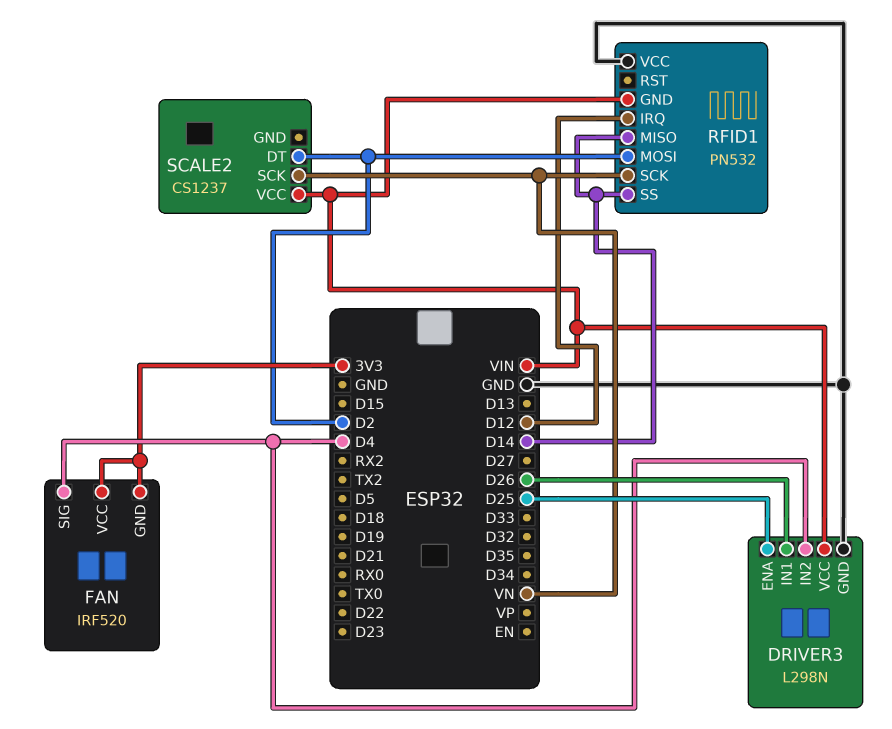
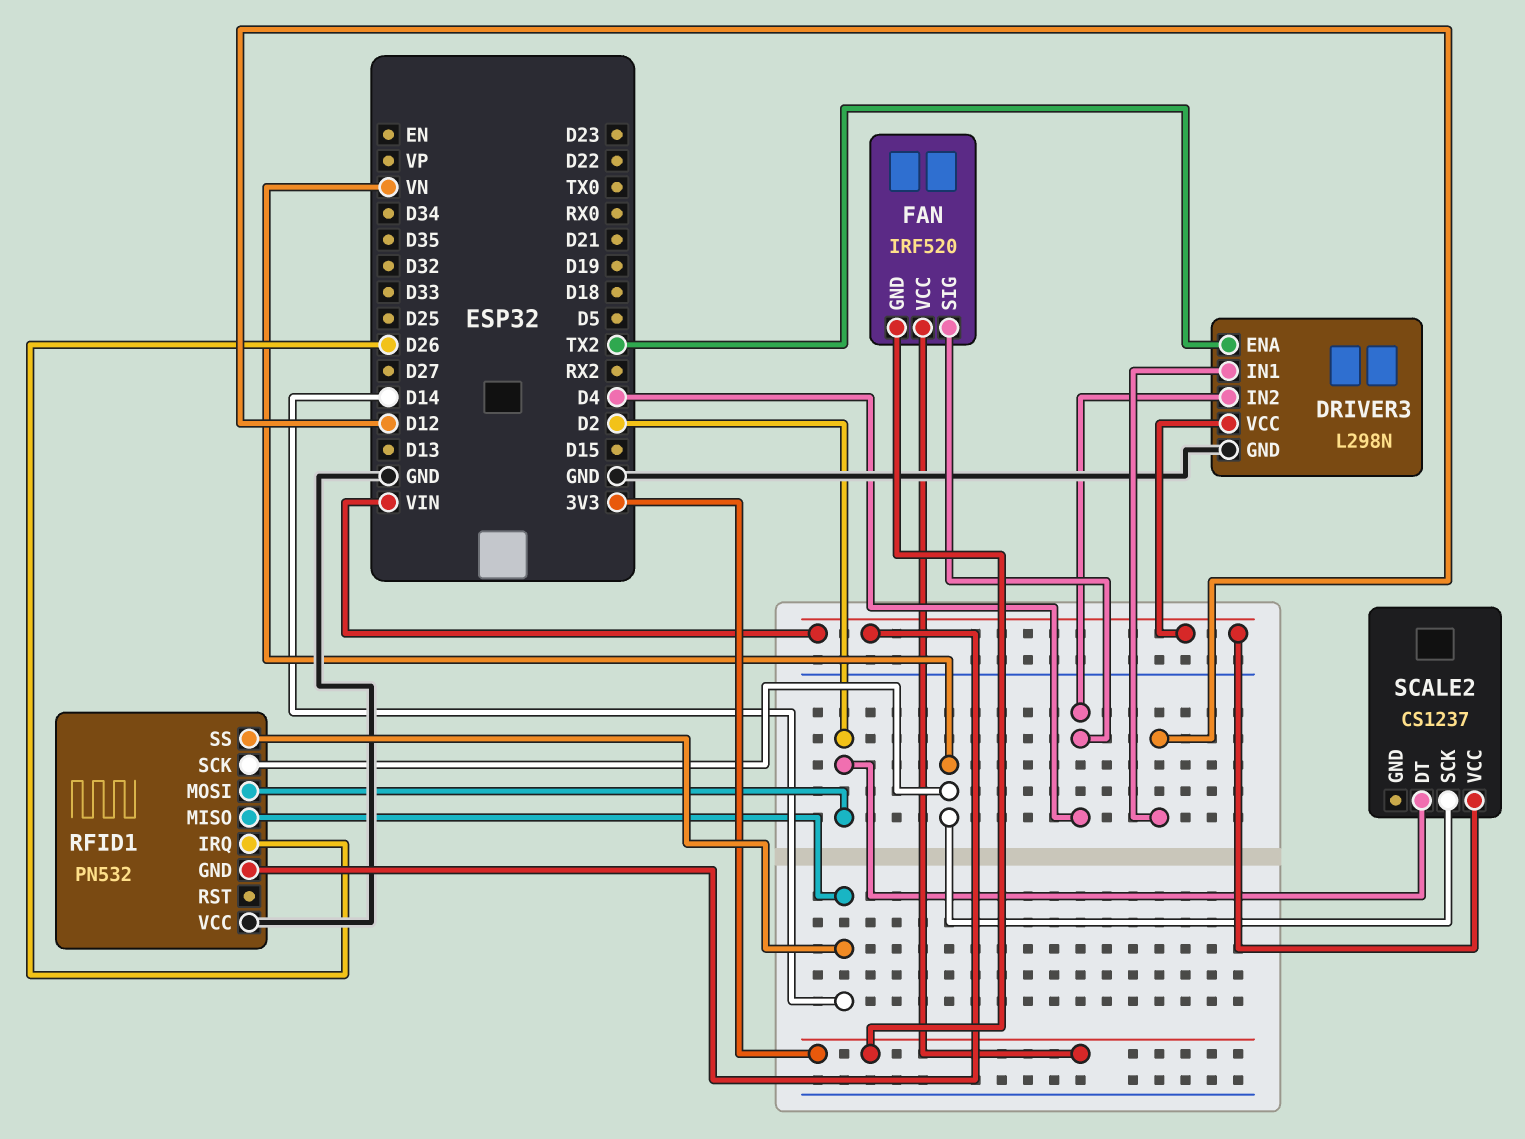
DRIVER3 pin ENA: D25 -> TX2
DRIVER3 pin IN1: D26 -> D12
RFID1 pin IRQ: D12 -> D26

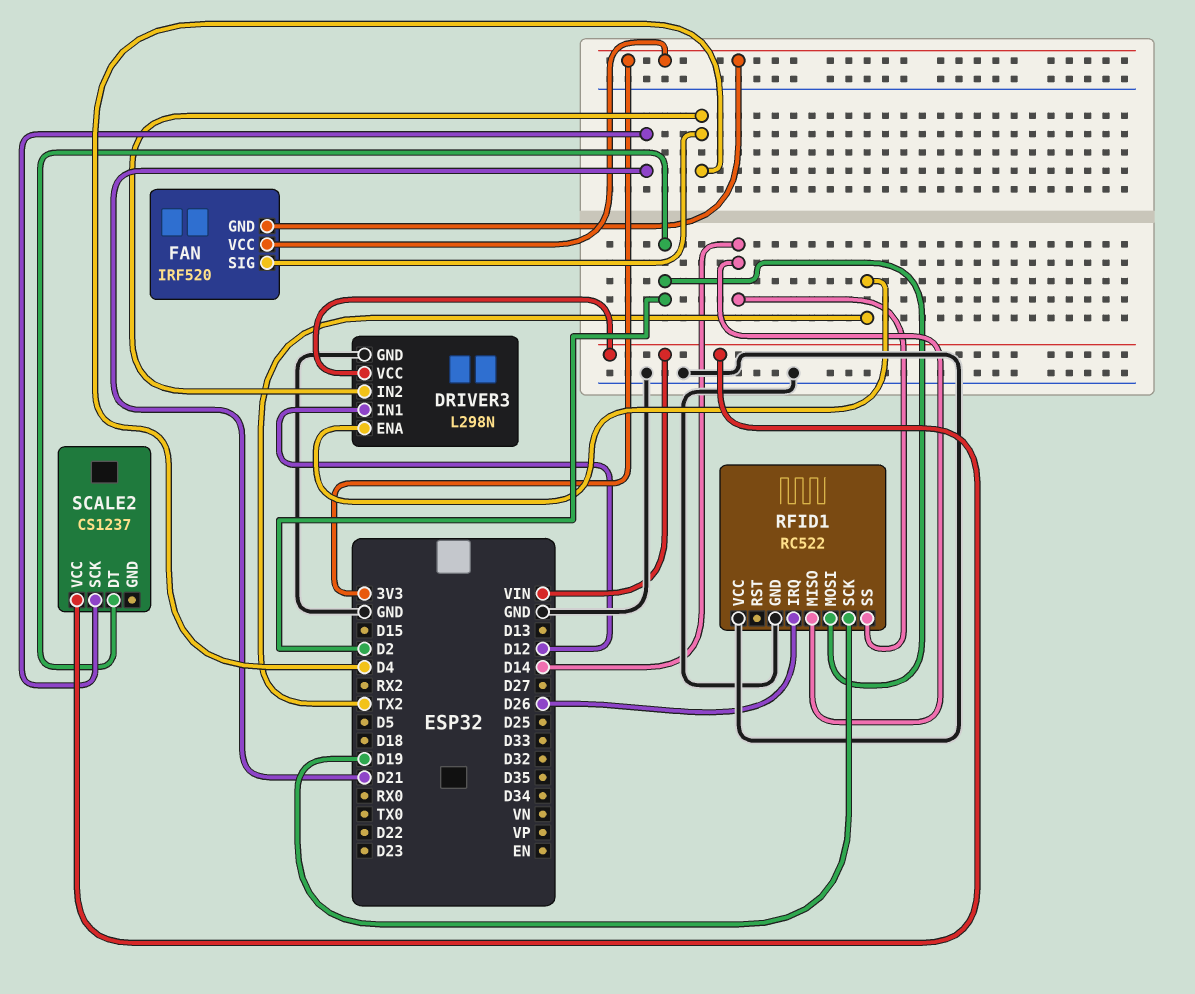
RFID1: PN532 -> RC522
RFID1 pin GND: VIN -> GND
RFID1 pin SCK: VN -> D19
SCALE2 pin SCK: VN -> D21

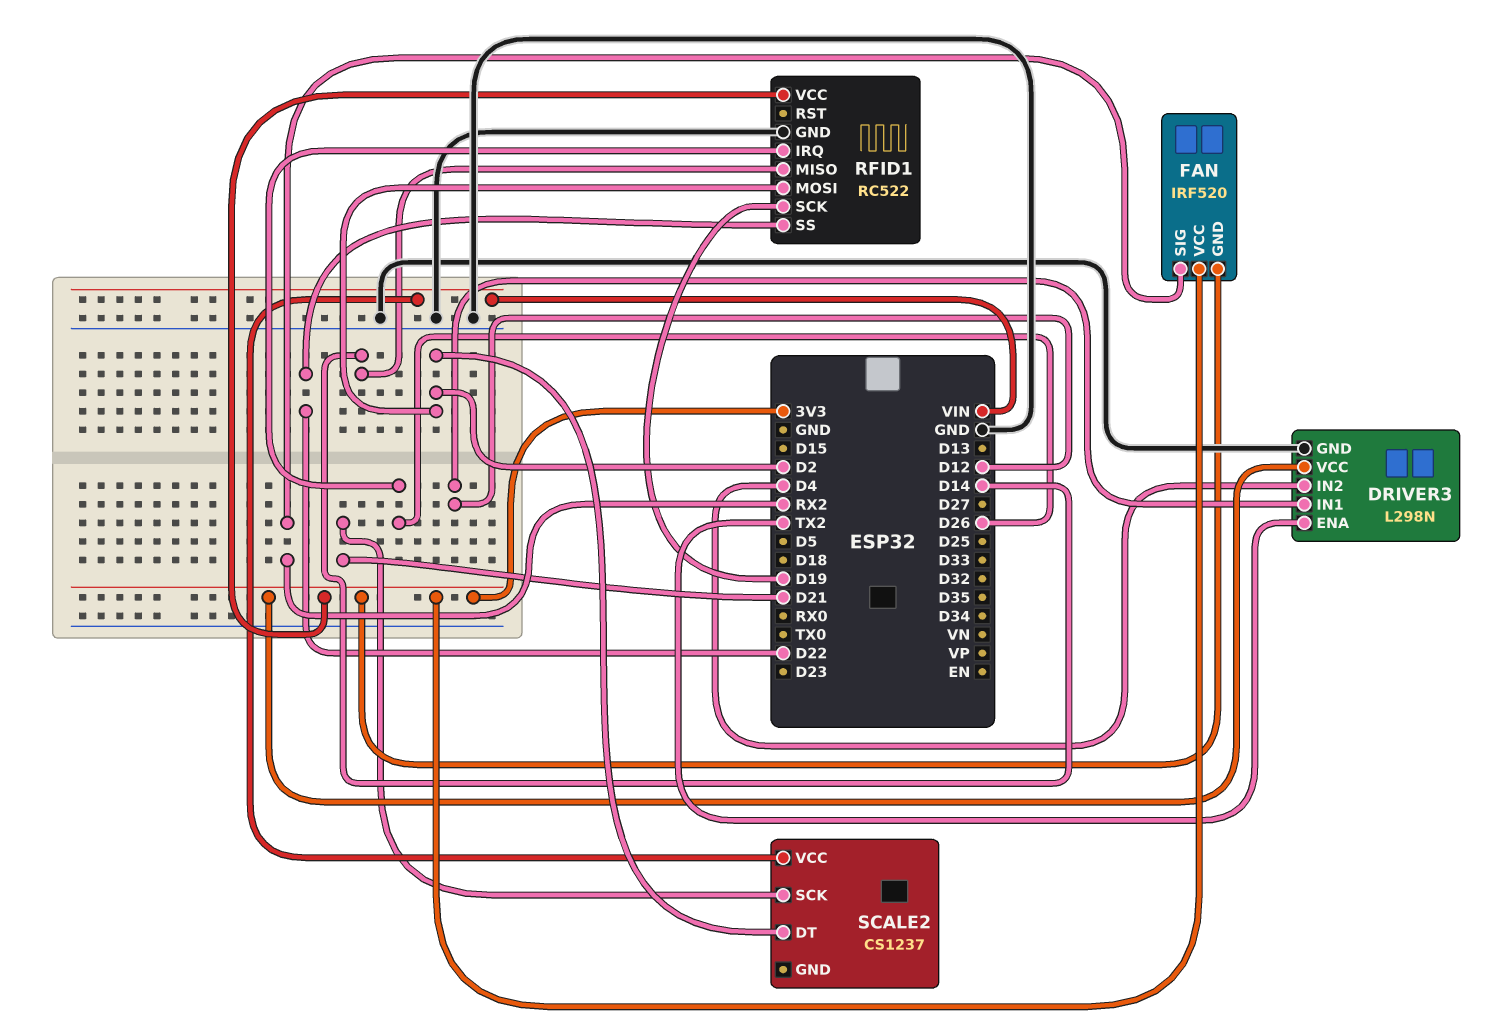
DRIVER3 pin VCC: VIN -> 3V3
FAN pin SIG: D4 -> RX2
RFID1 pin SS: D14 -> D22
RFID1 pin VCC: GND -> 3V3

